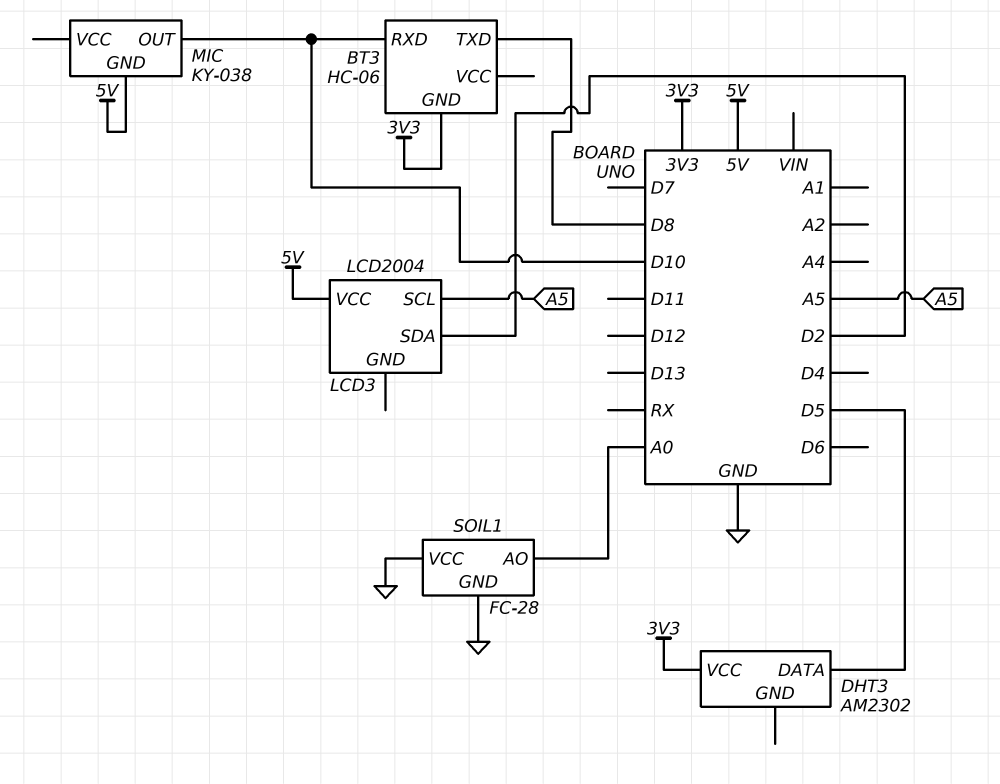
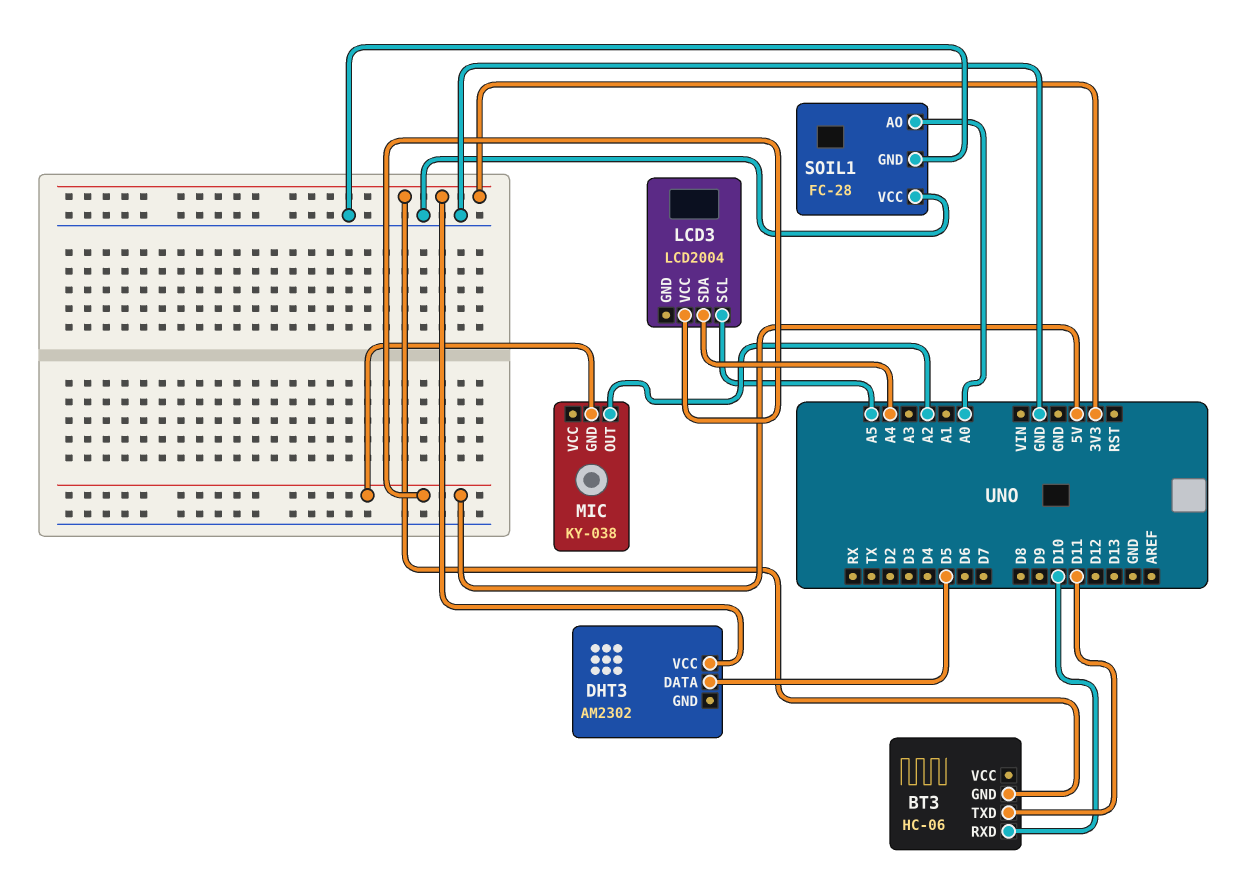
BT3 pin TXD: D8 -> D11
LCD3 pin SDA: D2 -> A4
MIC pin OUT: D10 -> A2

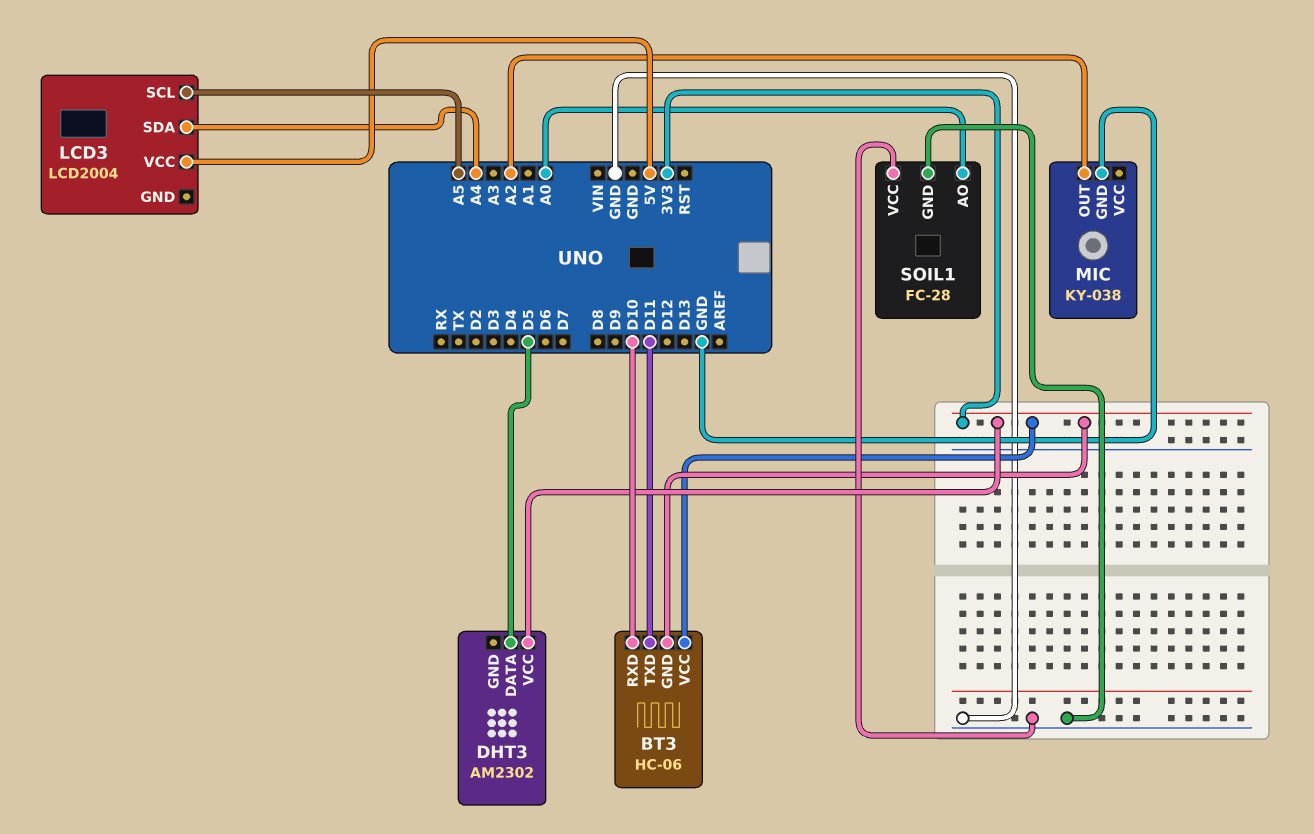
BT3 pin VCC: none -> 3V3
MIC pin GND: 5V -> GND

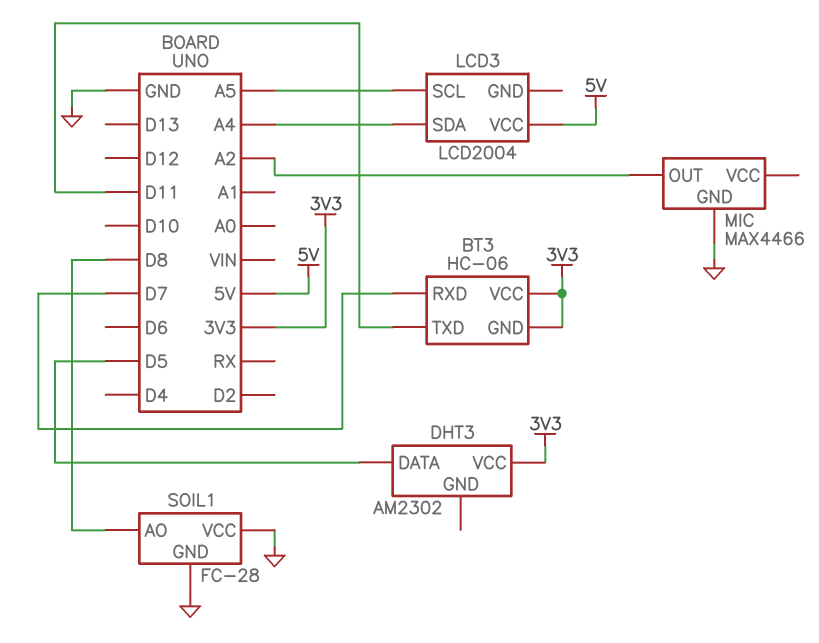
BT3 pin RXD: D10 -> D7
MIC: KY-038 -> MAX4466
SOIL1 pin AO: A0 -> D8

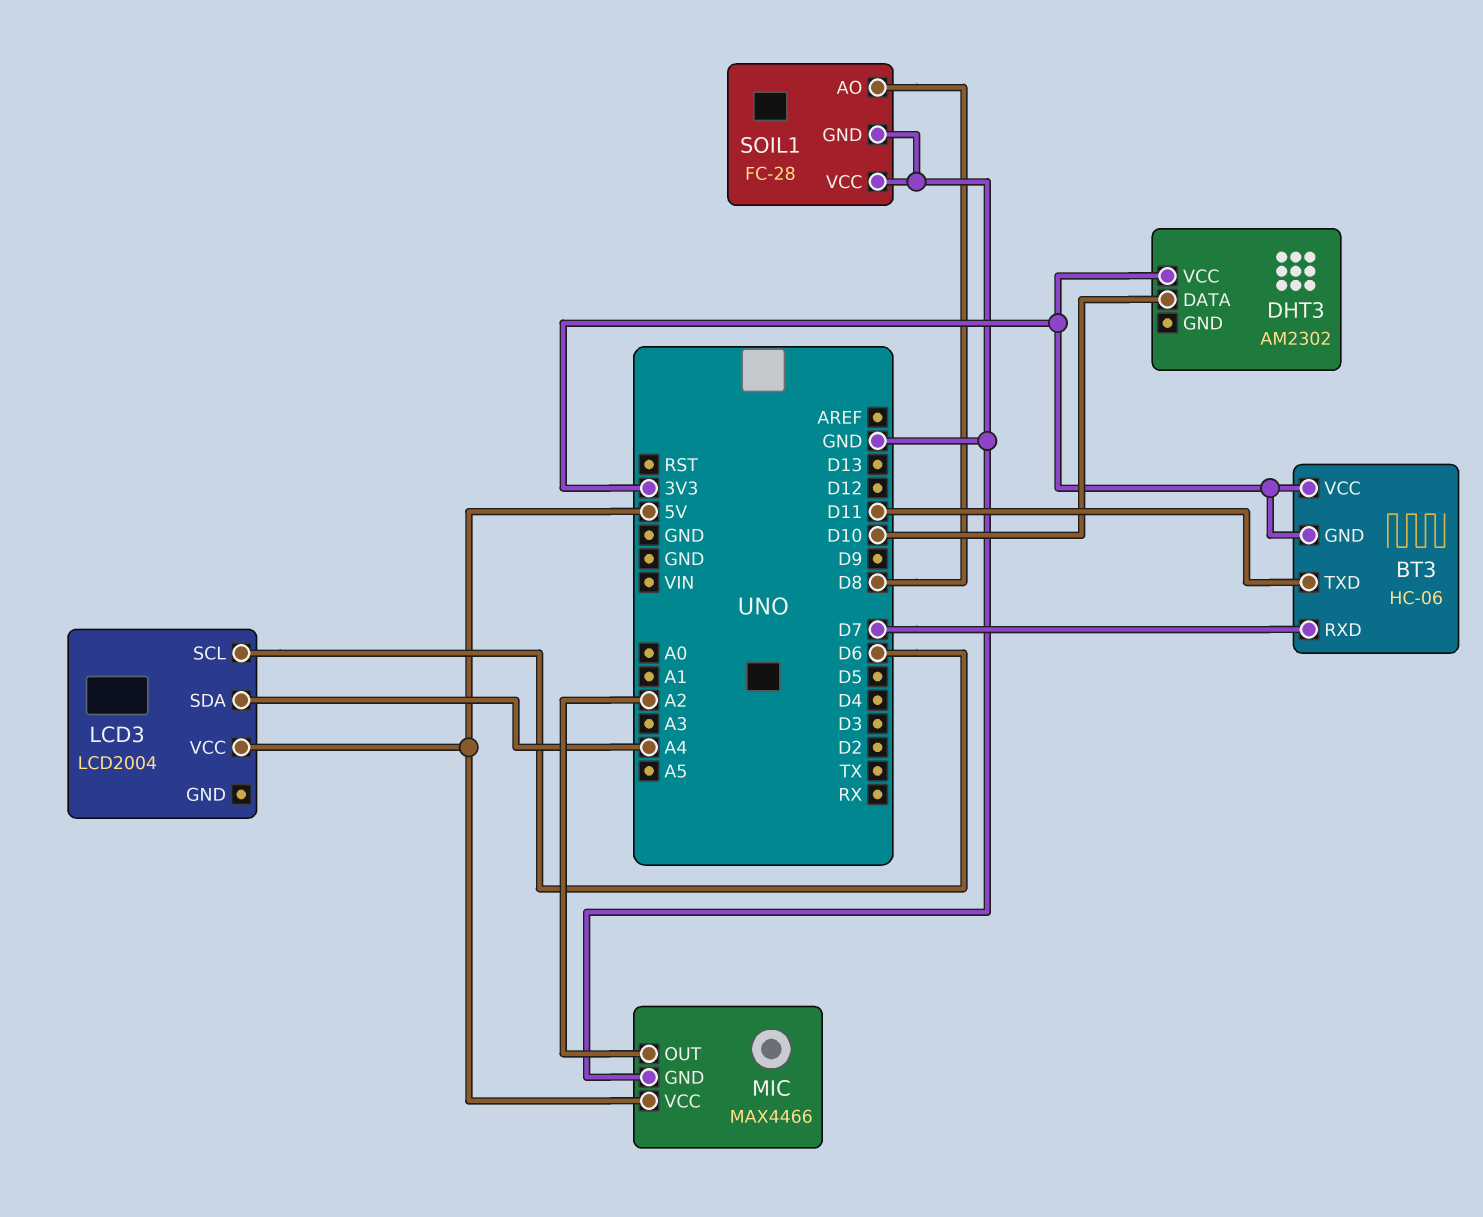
DHT3 pin DATA: D5 -> D10
LCD3 pin SCL: A5 -> D6
MIC pin VCC: none -> 5V

